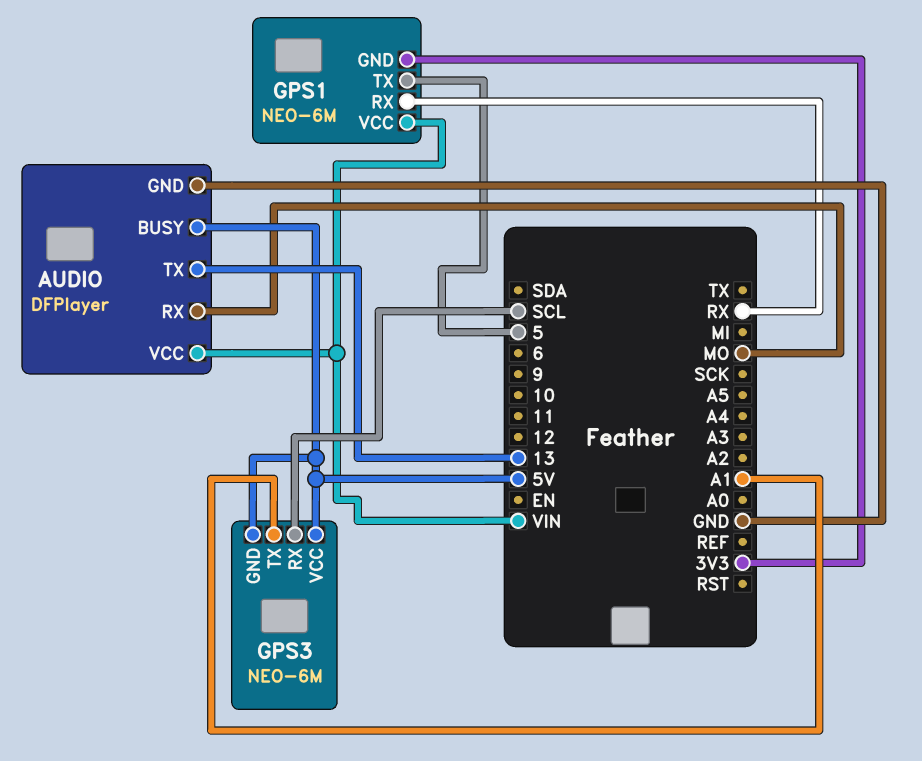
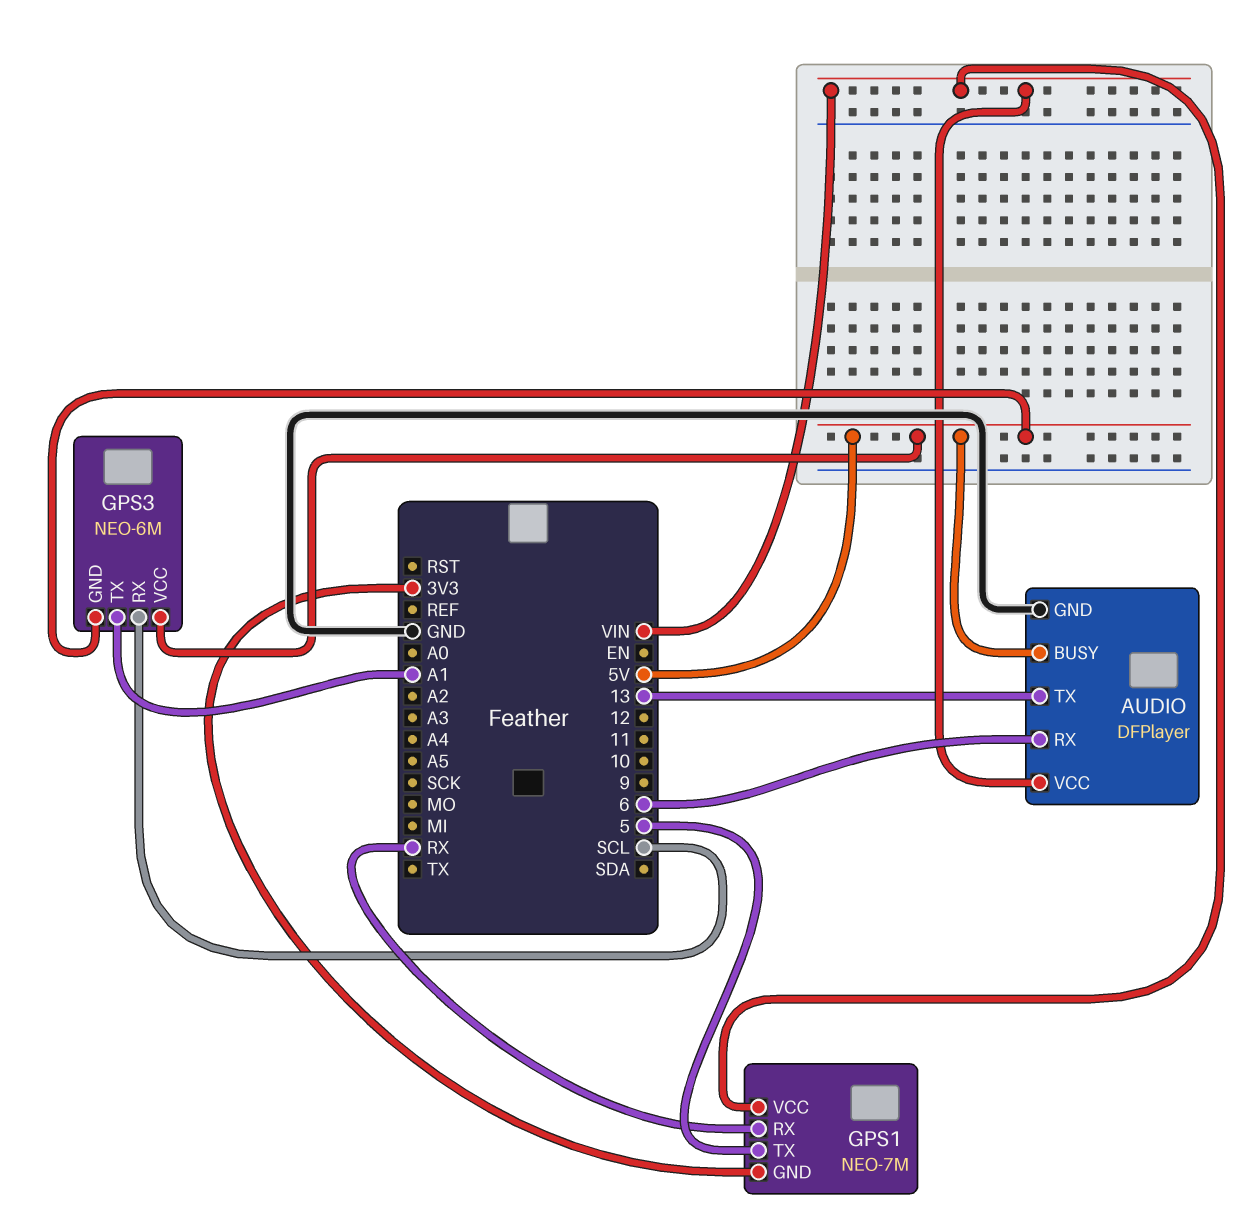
AUDIO pin RX: MO -> 6
GPS1: NEO-6M -> NEO-7M

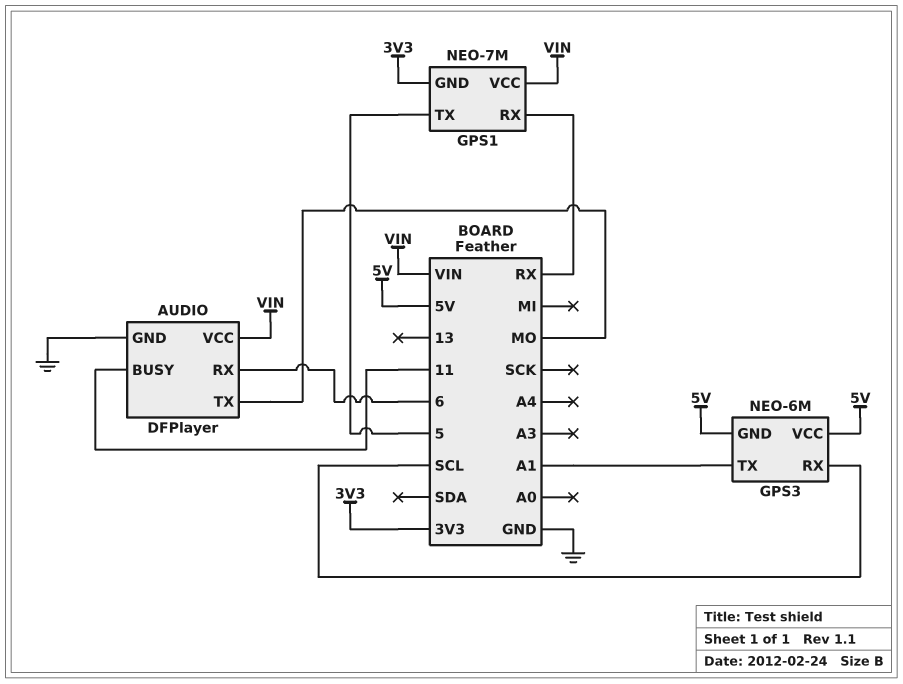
AUDIO pin BUSY: 5V -> 11
AUDIO pin TX: 13 -> MO

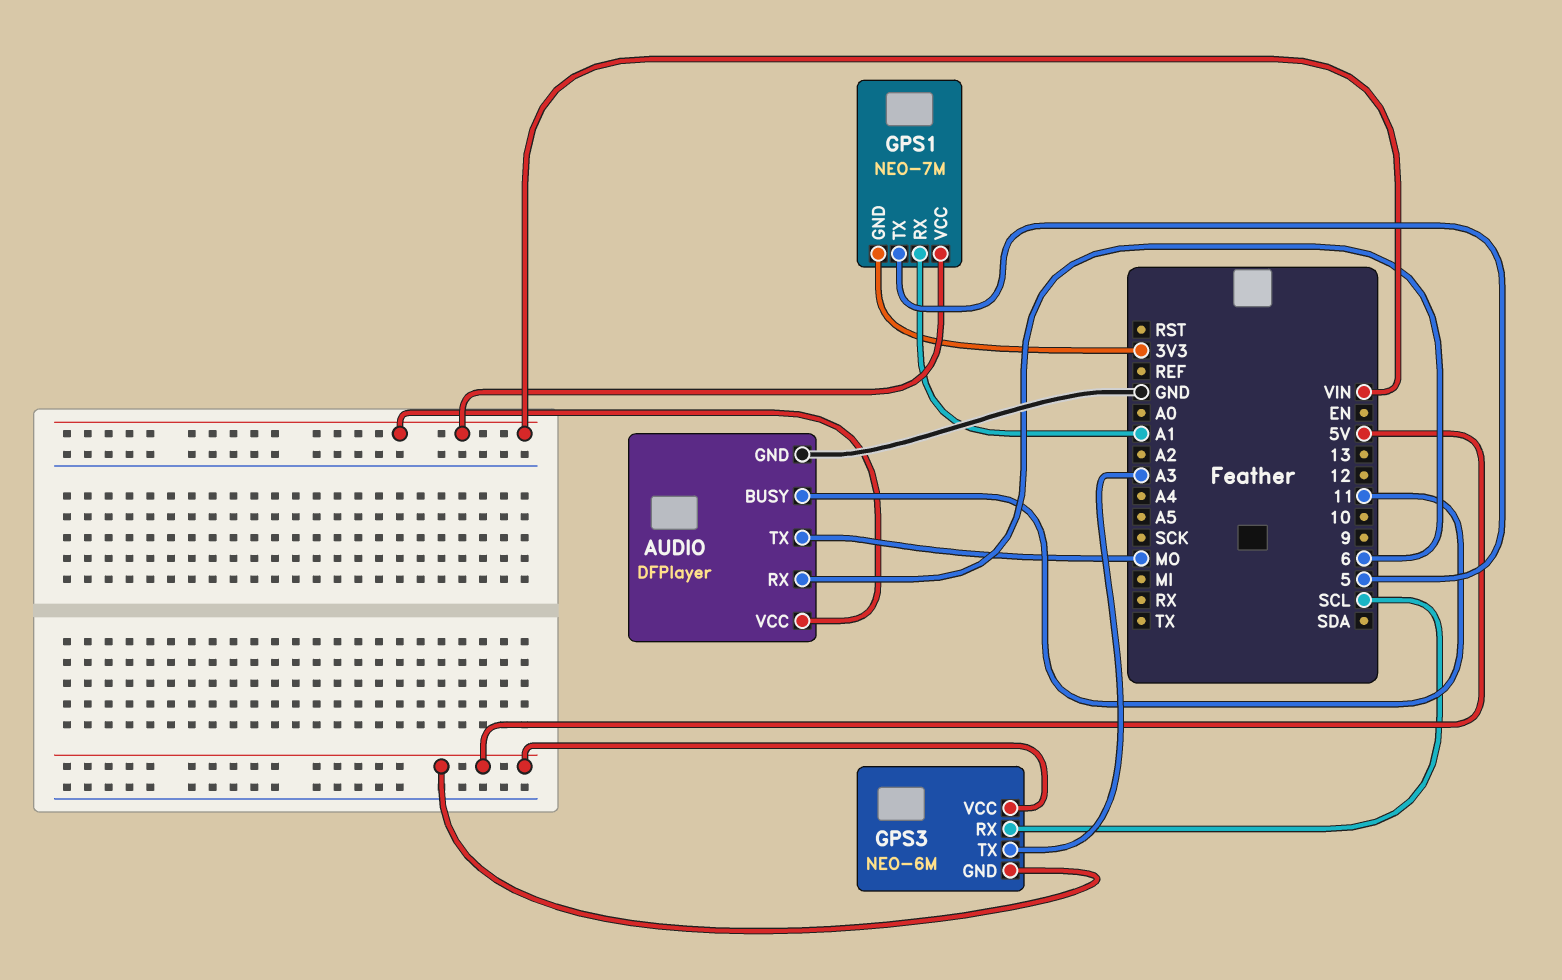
GPS1 pin RX: RX -> A1
GPS3 pin TX: A1 -> A3

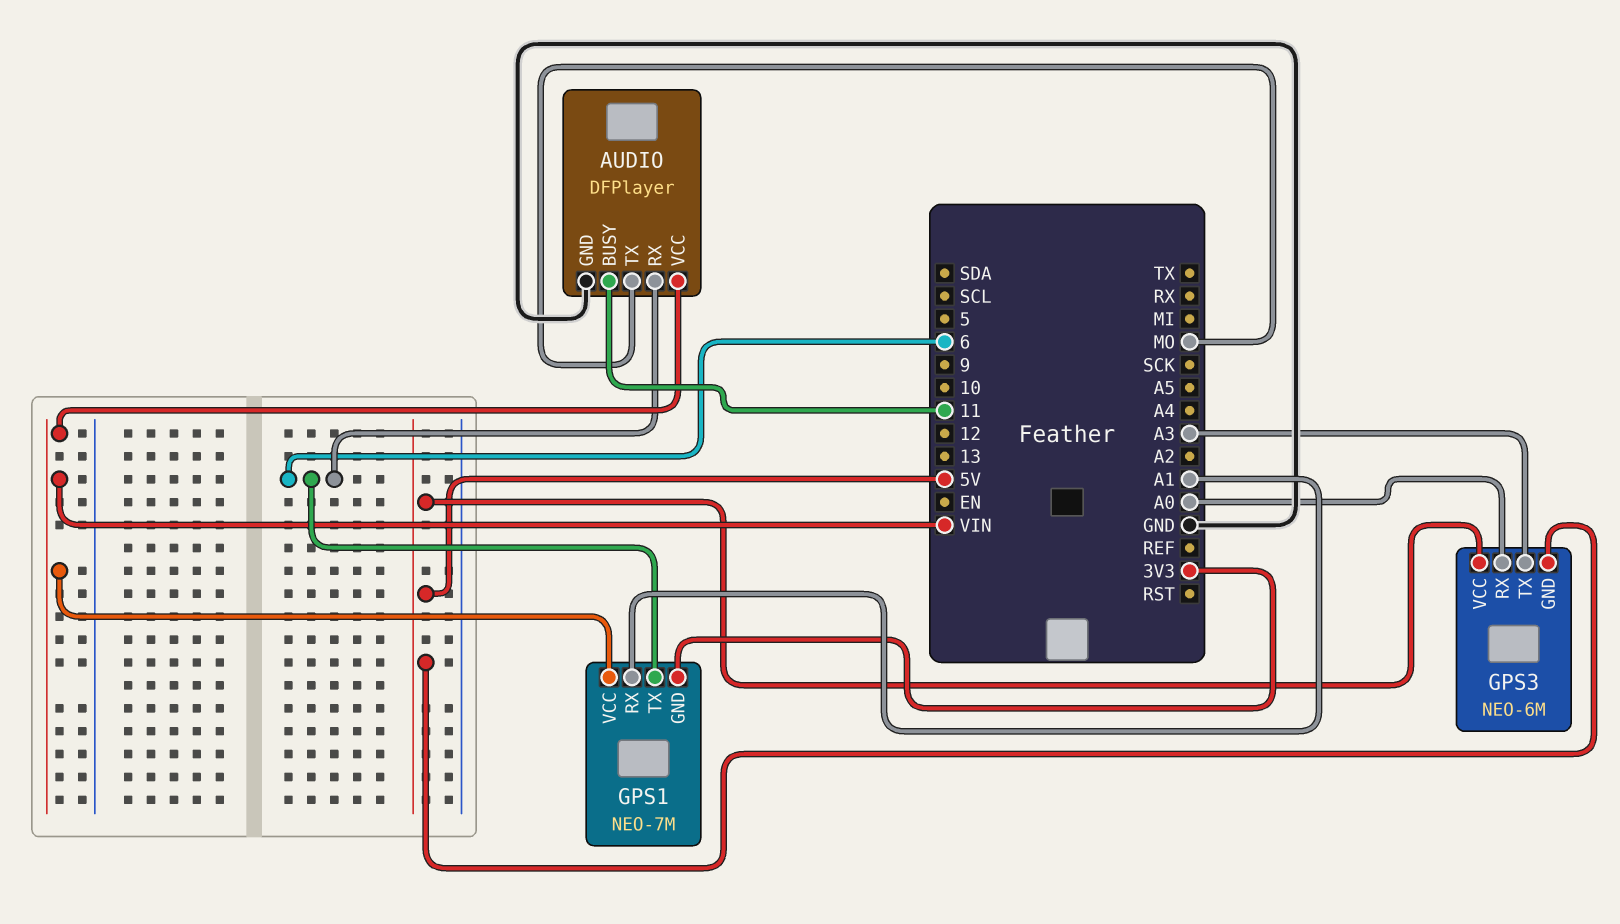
GPS1 pin TX: 5 -> 6
GPS3 pin RX: SCL -> A0

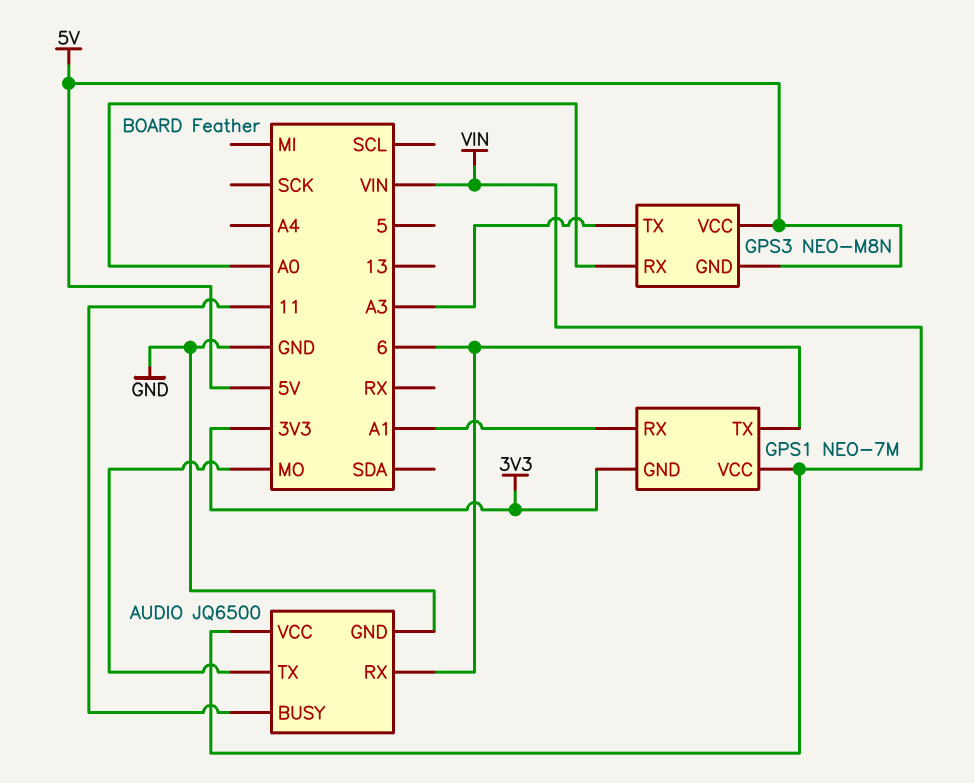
AUDIO: DFPlayer -> JQ6500
GPS3: NEO-6M -> NEO-M8N

